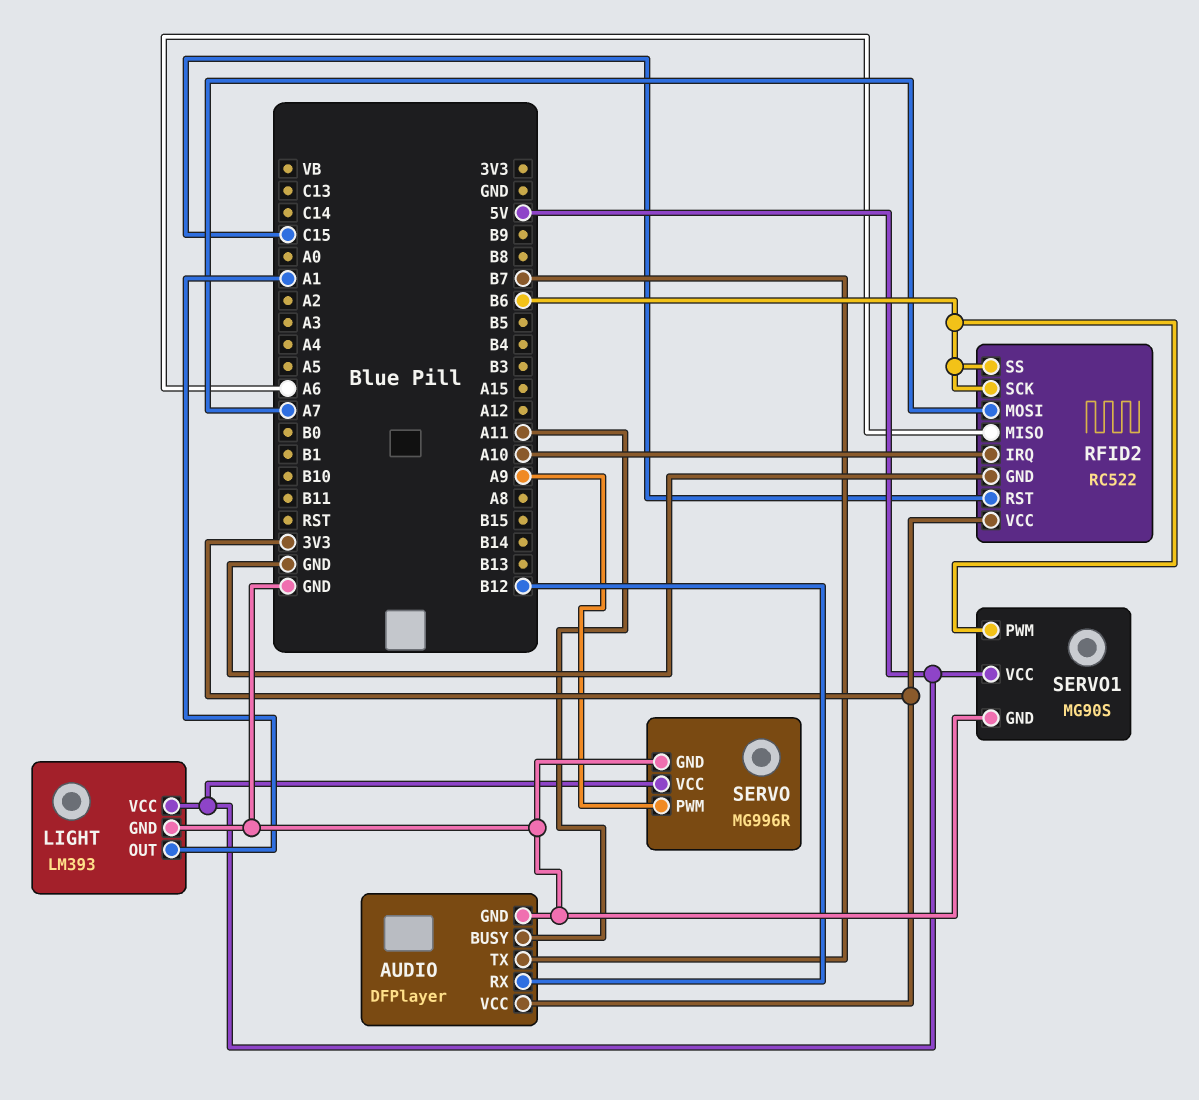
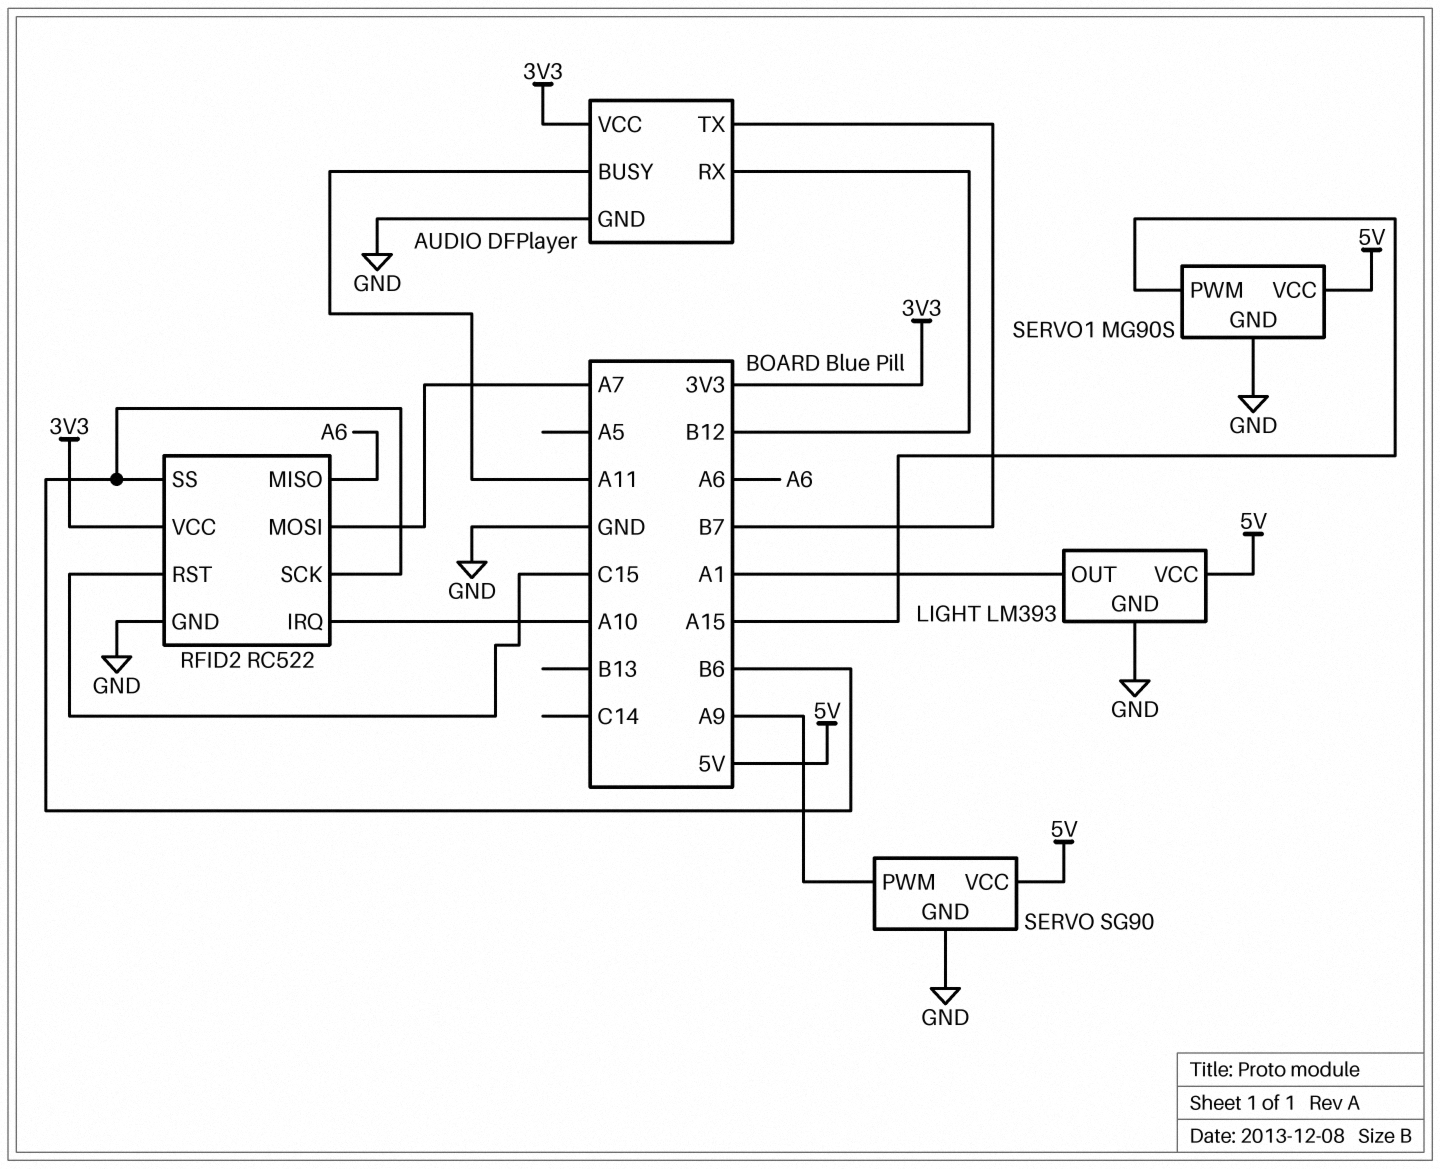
SERVO: MG996R -> SG90
SERVO1 pin PWM: B6 -> A15

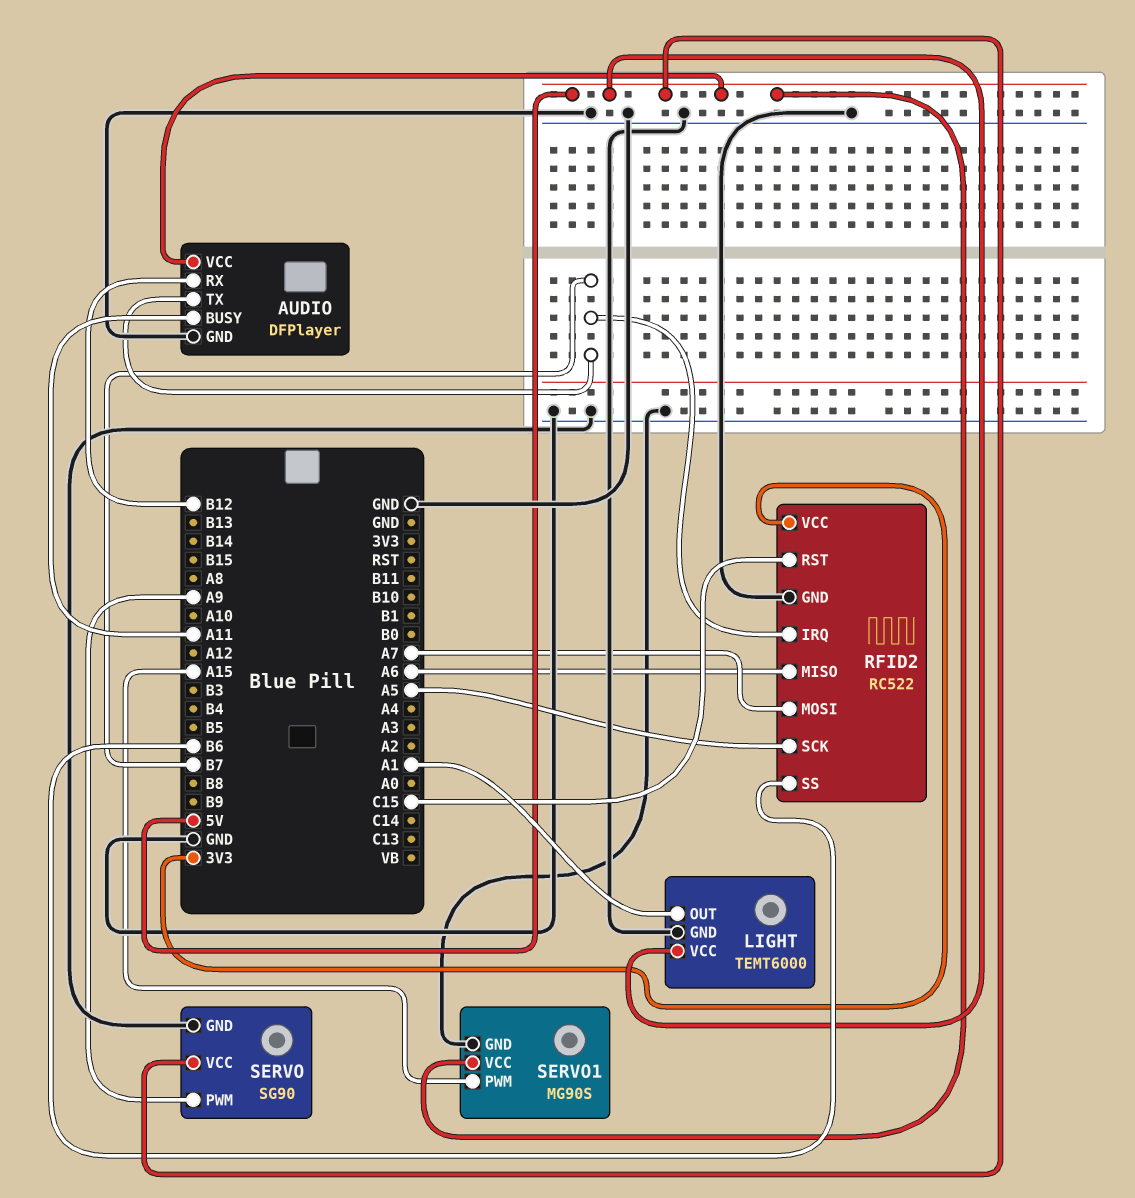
AUDIO pin VCC: 3V3 -> 5V
LIGHT: LM393 -> TEMT6000
RFID2 pin IRQ: A10 -> B7
RFID2 pin SCK: B6 -> A5

